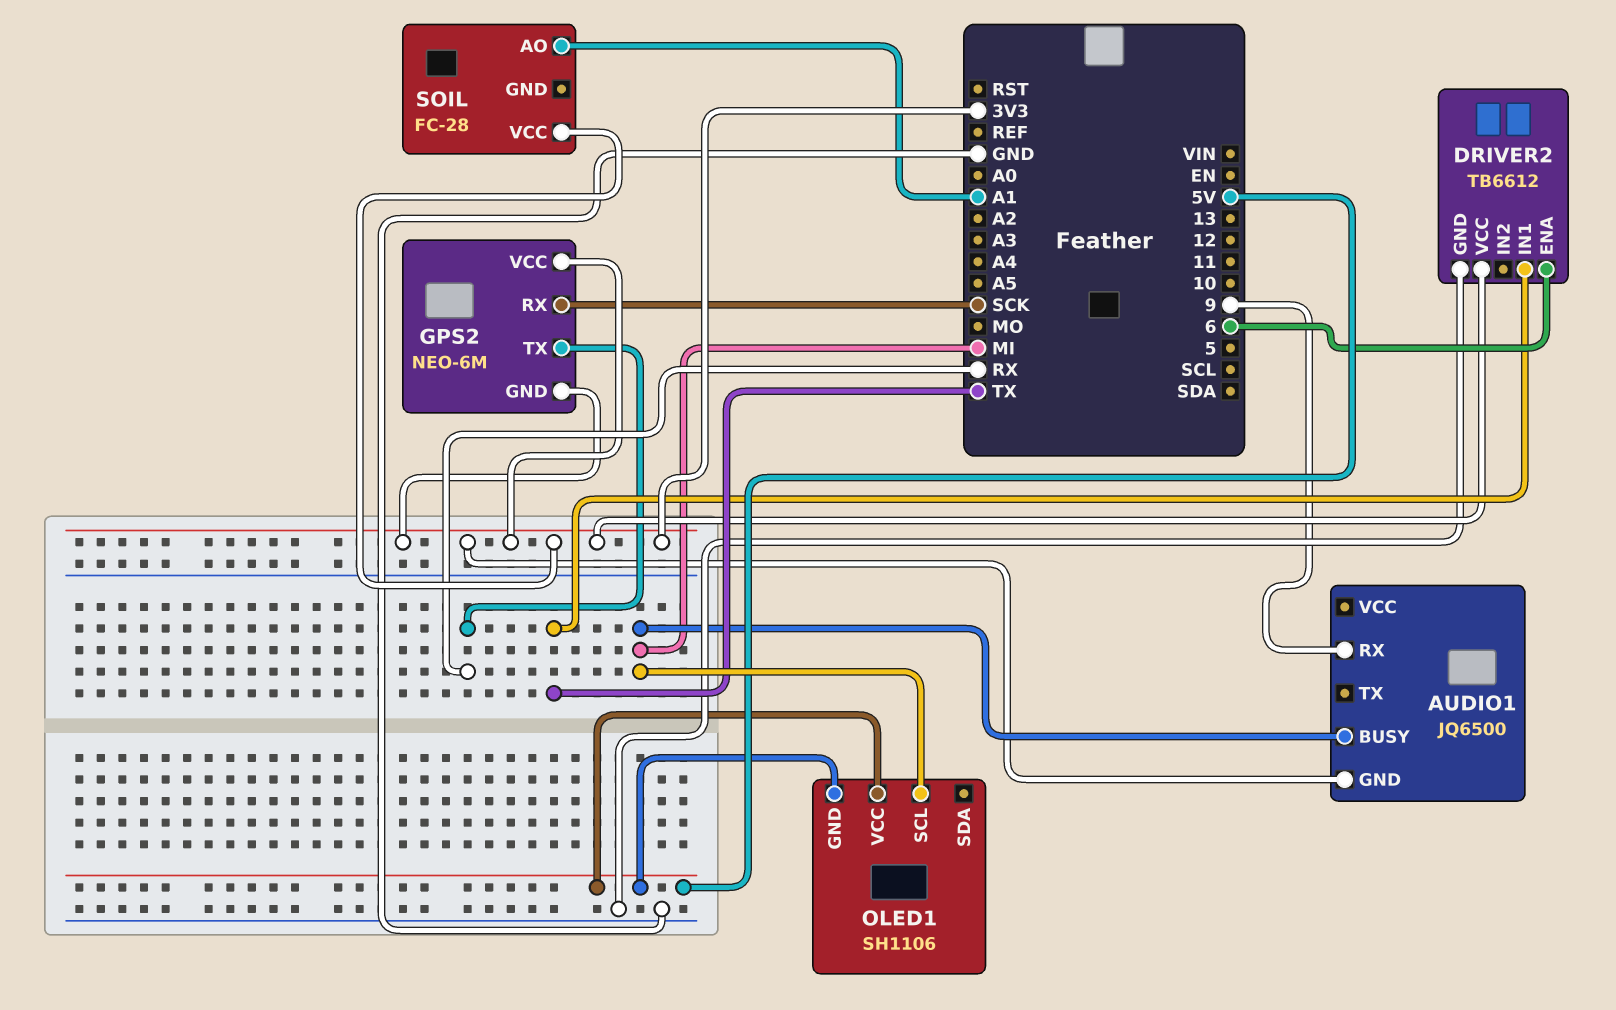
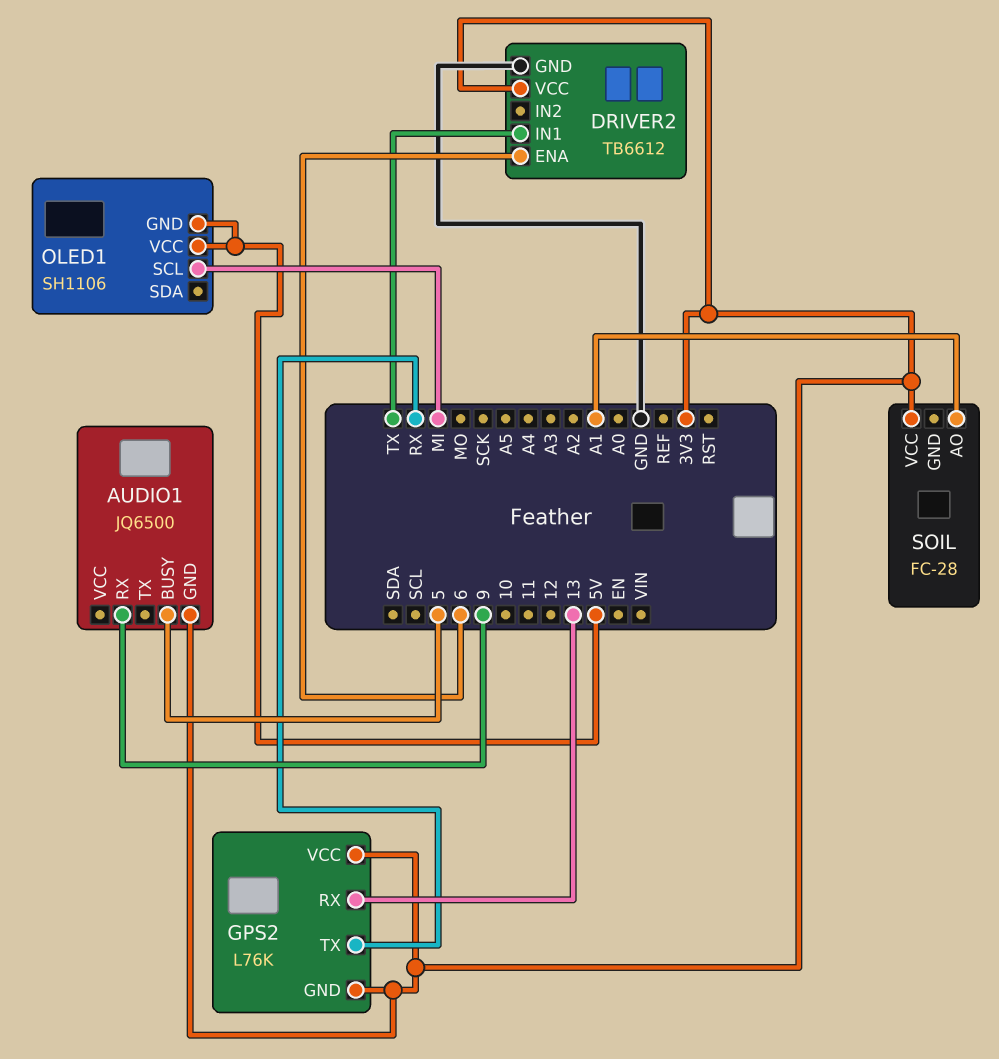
AUDIO1 pin BUSY: MI -> 5
GPS2: NEO-6M -> L76K
GPS2 pin RX: SCK -> 13

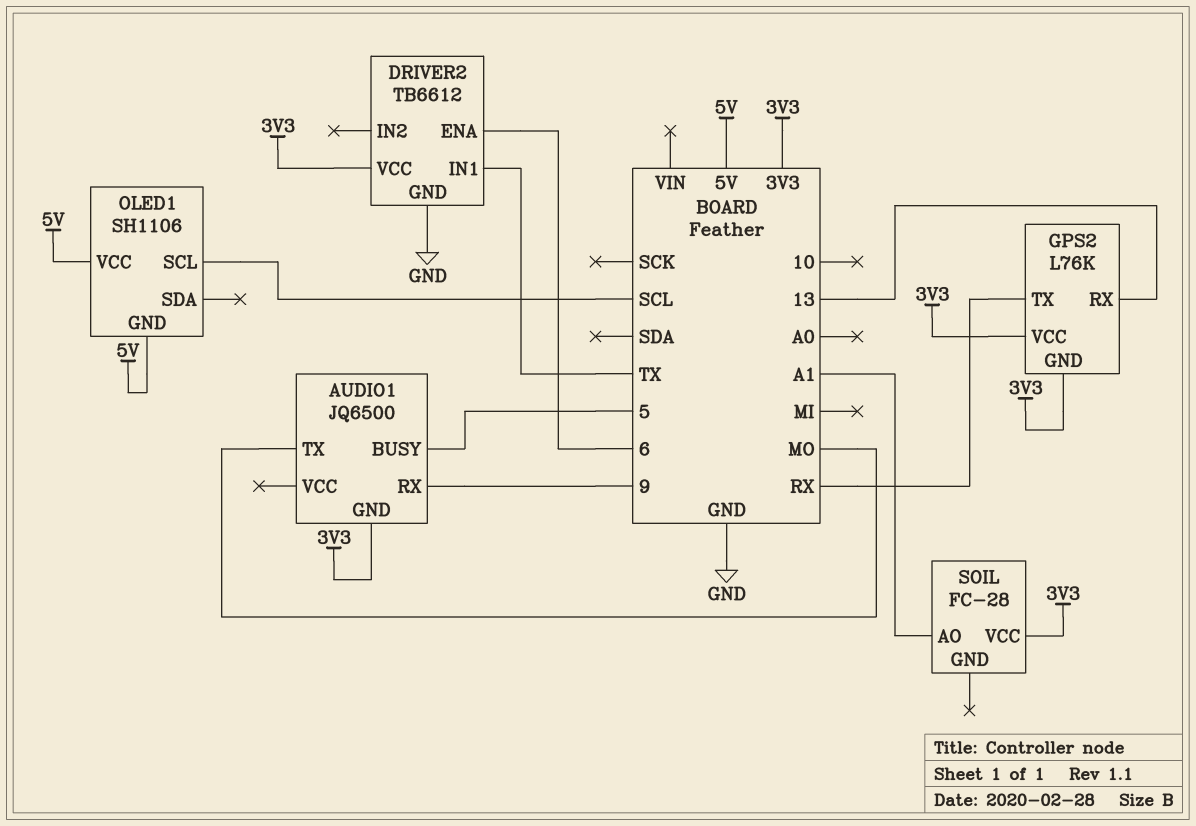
AUDIO1 pin TX: none -> MO
OLED1 pin SCL: MI -> SCL

